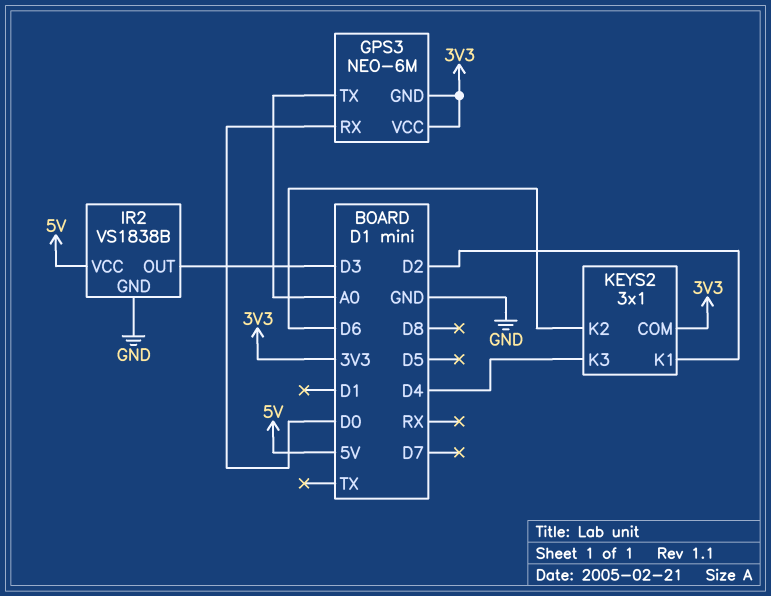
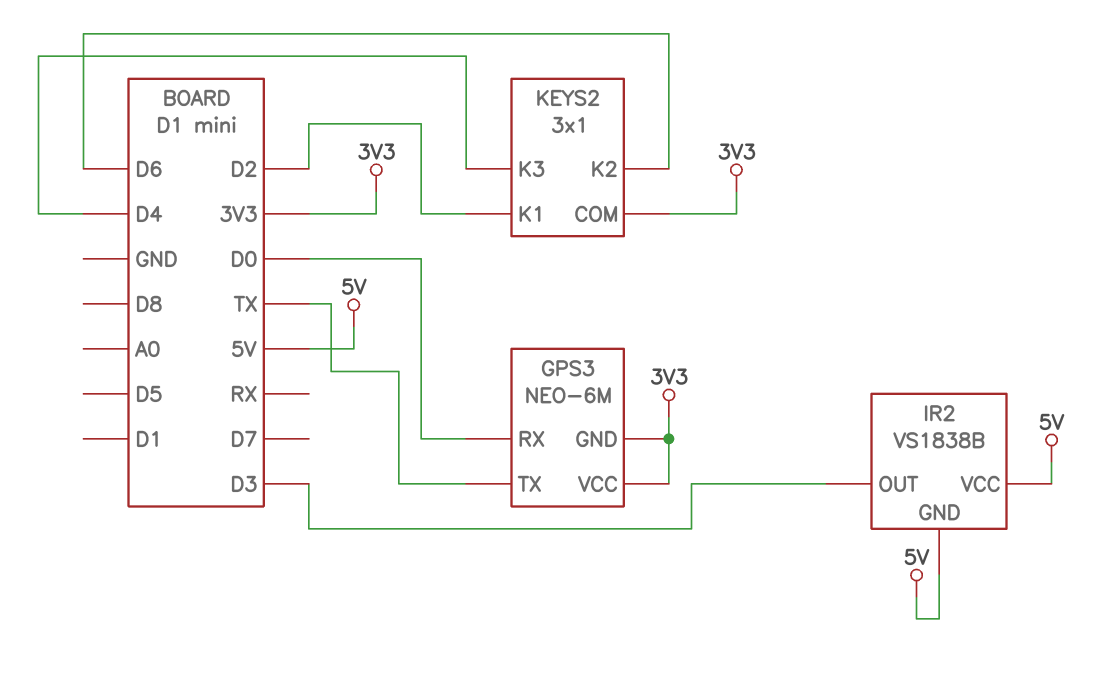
GPS3 pin TX: A0 -> TX
IR2 pin GND: GND -> 5V

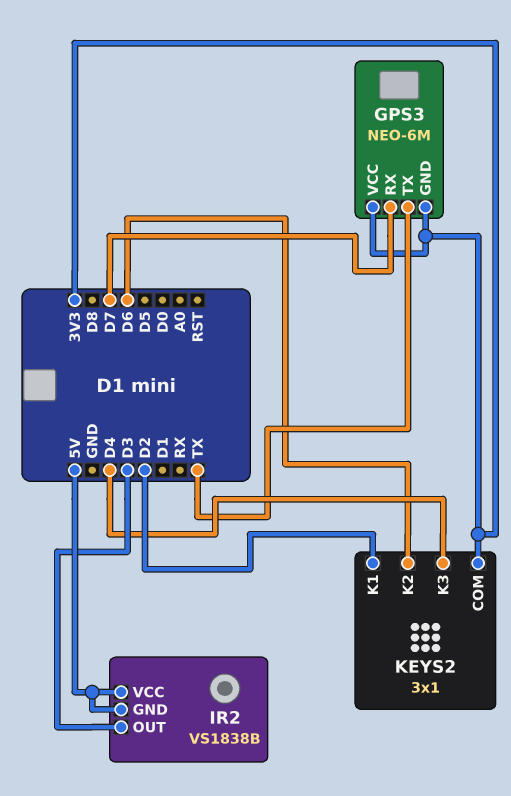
GPS3 pin RX: D0 -> D7

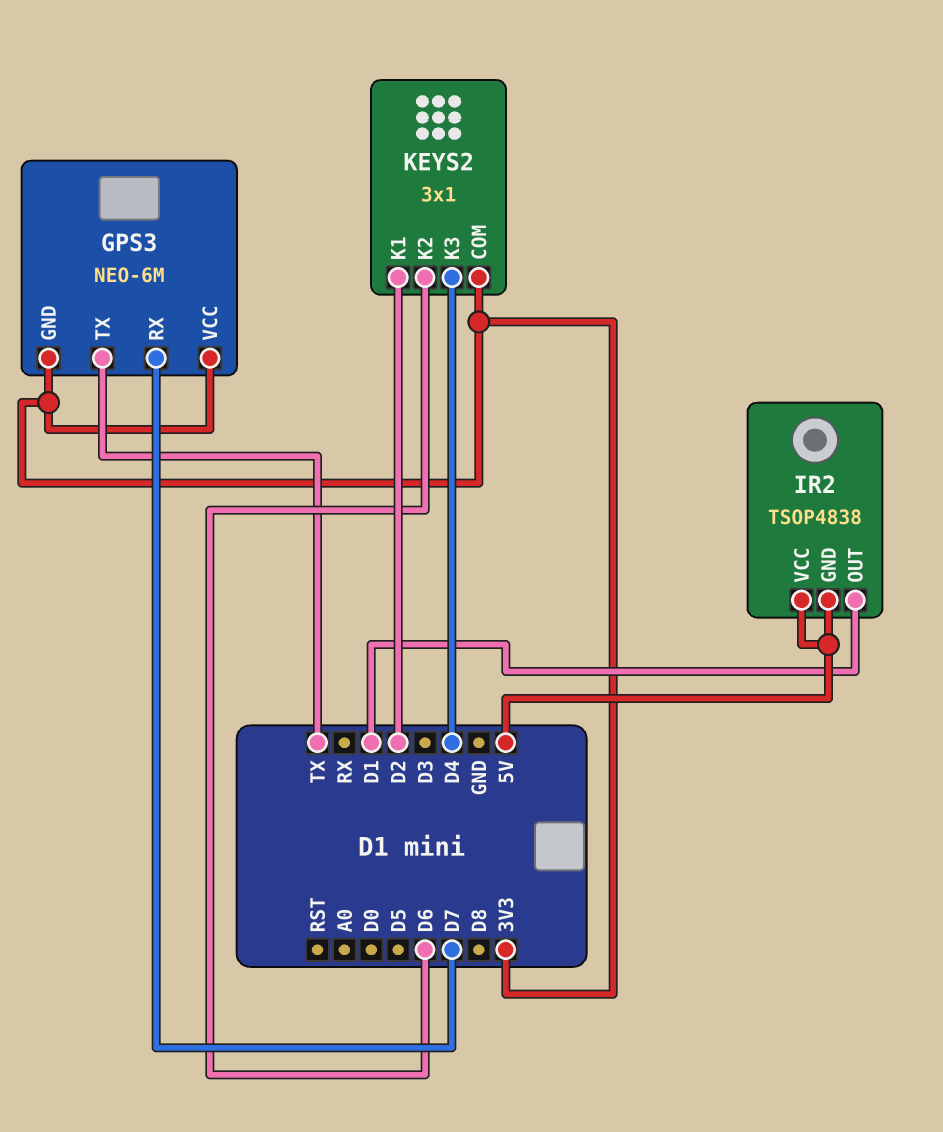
IR2: VS1838B -> TSOP4838
IR2 pin OUT: D3 -> D1

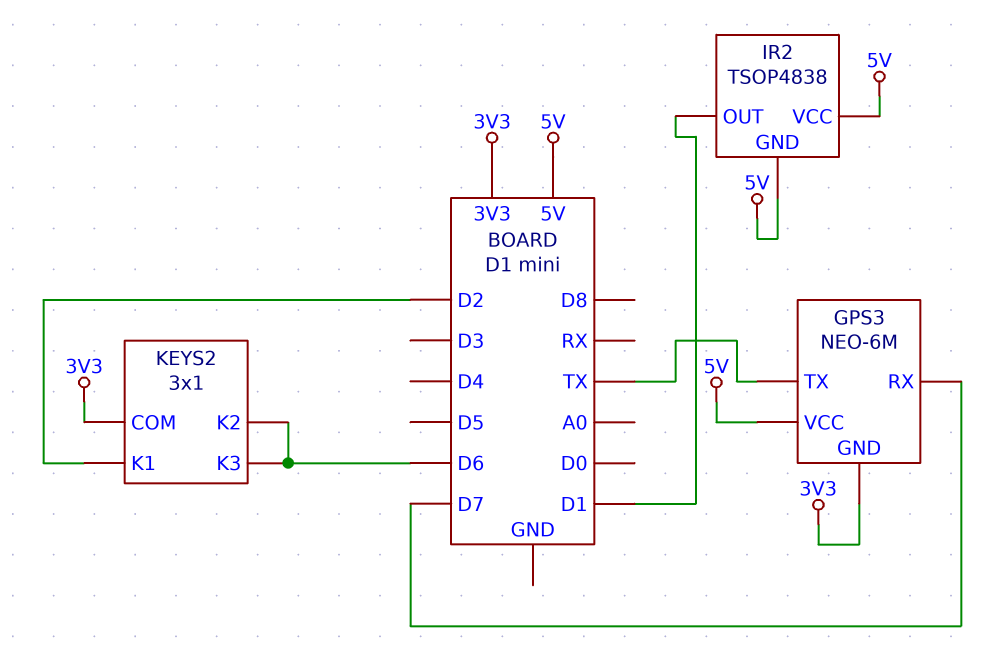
GPS3 pin VCC: 3V3 -> 5V
KEYS2 pin K3: D4 -> D6

